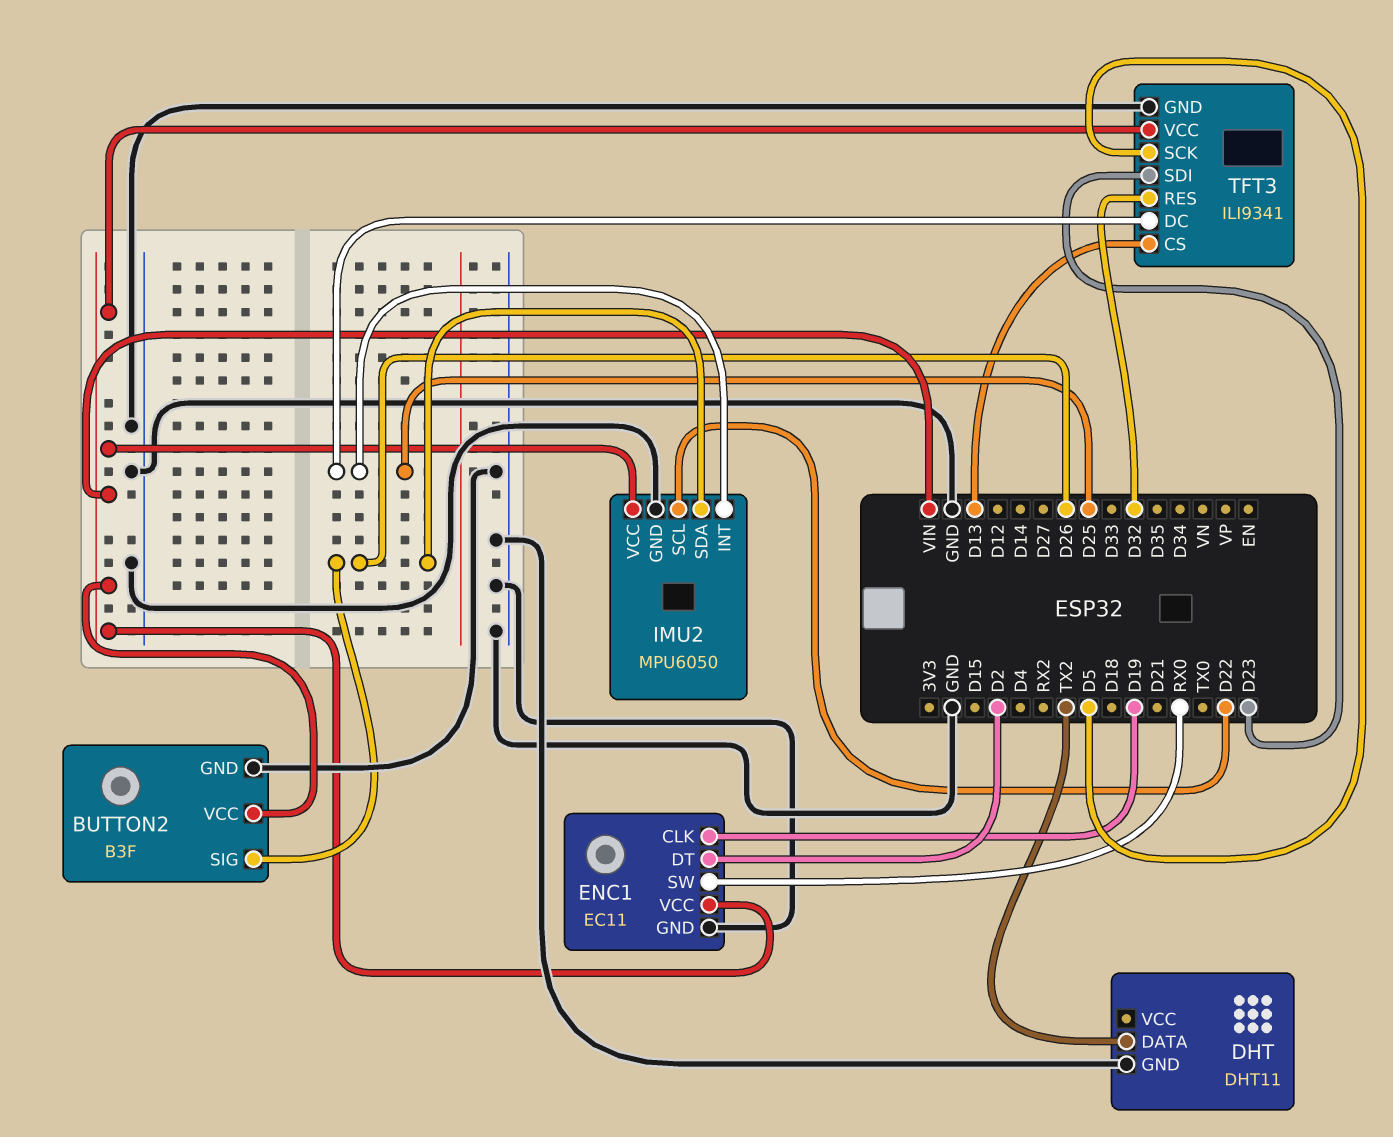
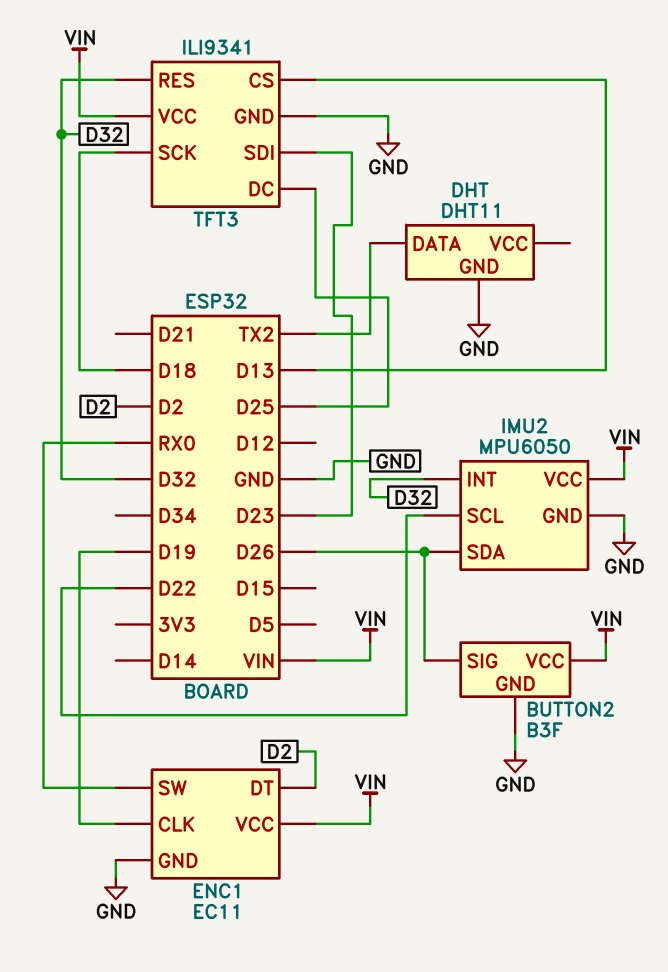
IMU2 pin INT: D25 -> D32
TFT3 pin SCK: D5 -> D18

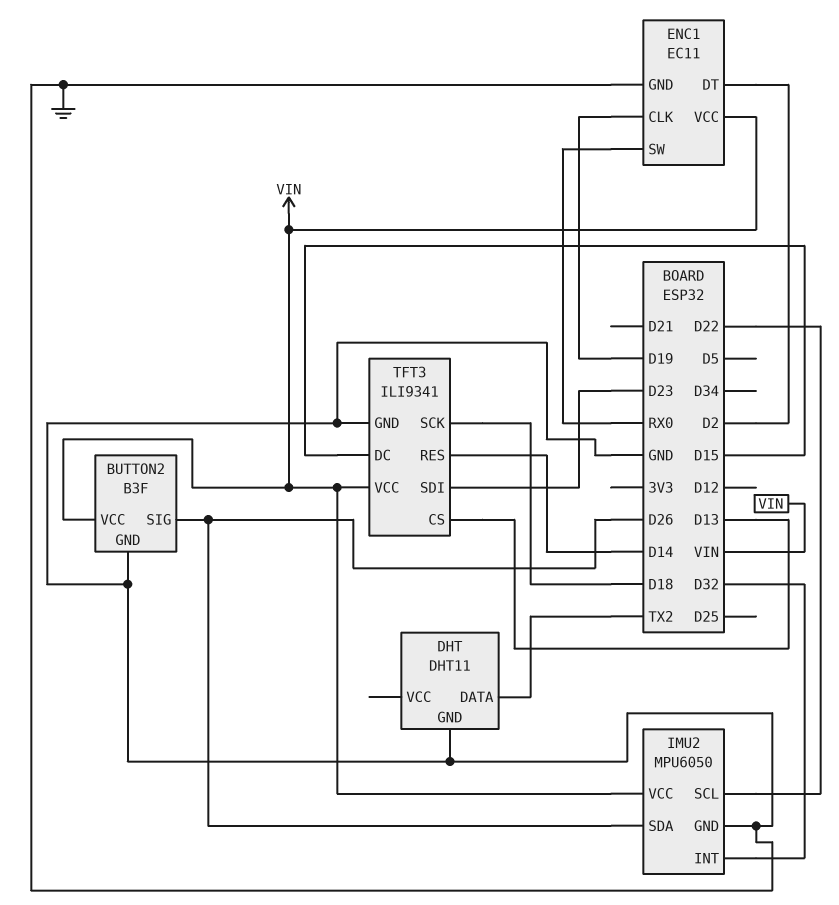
TFT3 pin DC: D25 -> D15
TFT3 pin RES: D32 -> D14

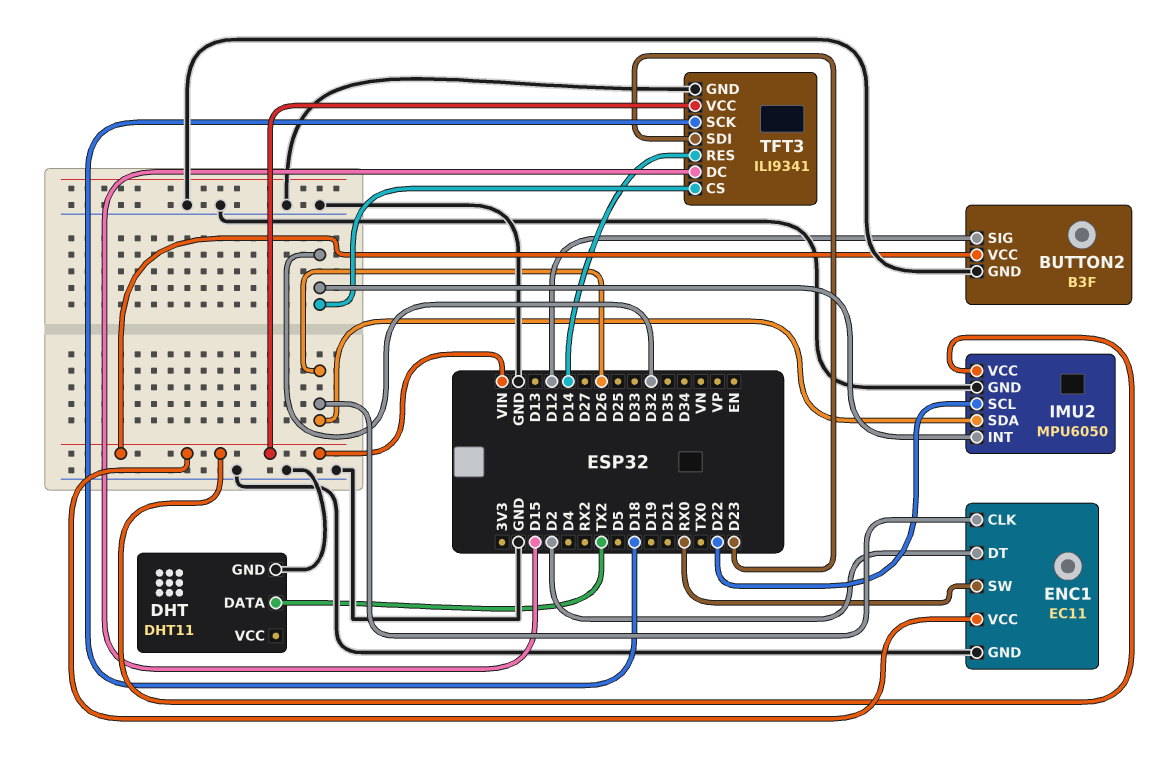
BUTTON2 pin SIG: D26 -> D12
ENC1 pin CLK: D19 -> D26
TFT3 pin CS: D13 -> D32

